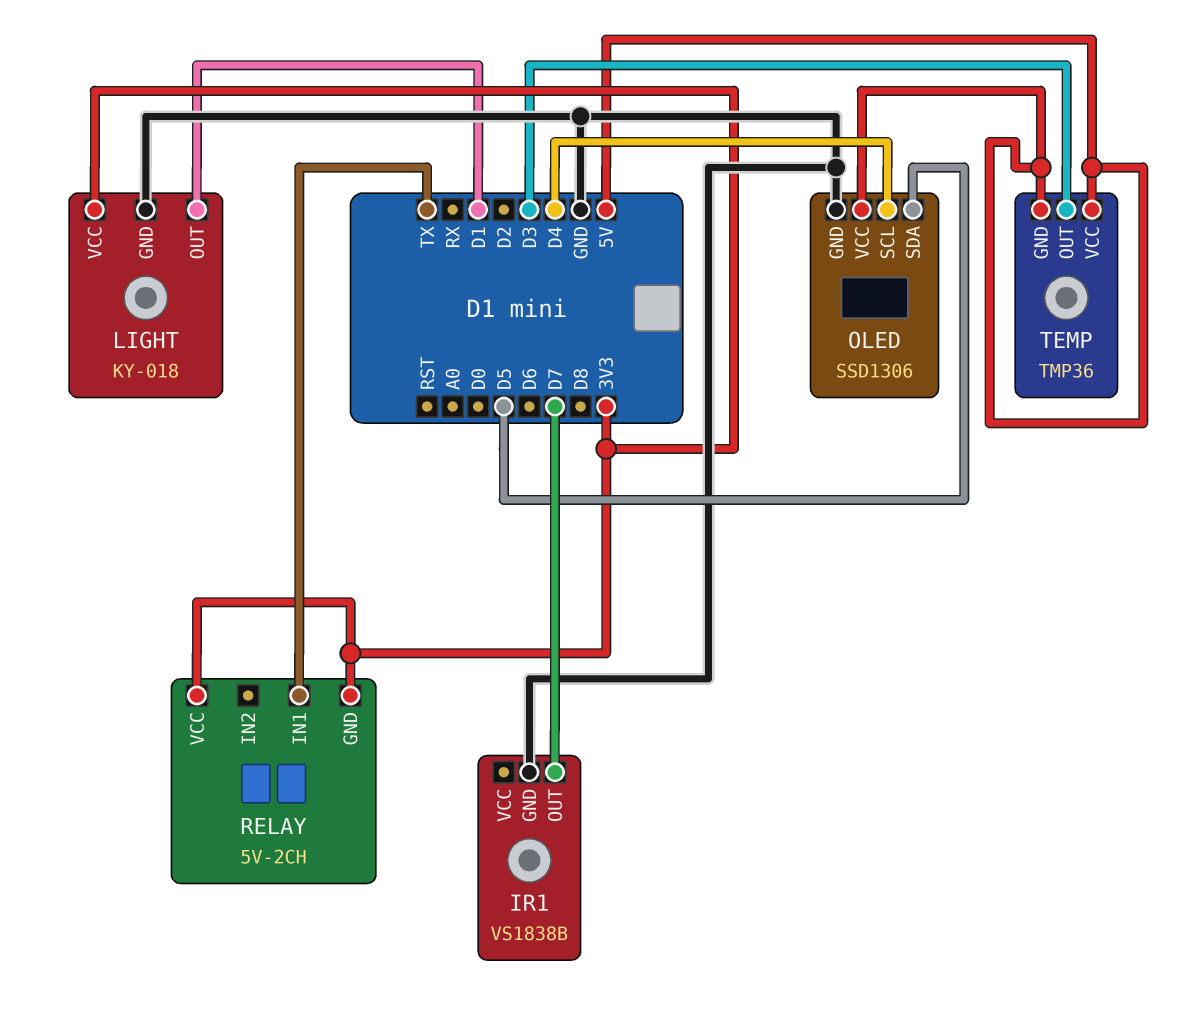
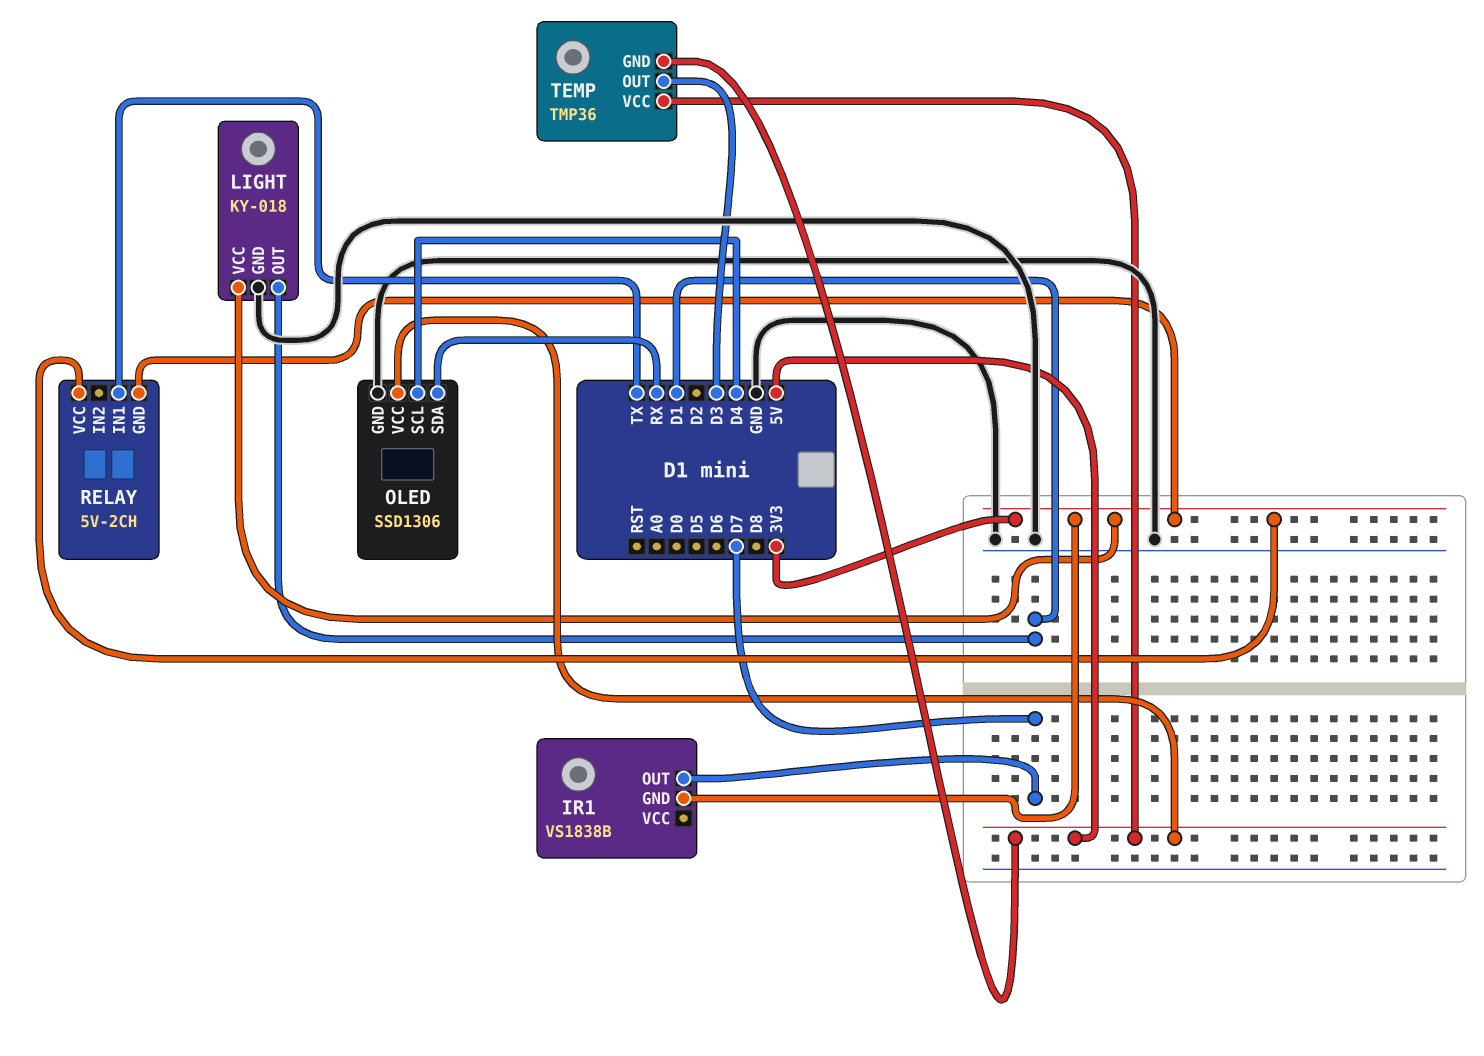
IR1 pin GND: GND -> 3V3
OLED pin SDA: D5 -> RX

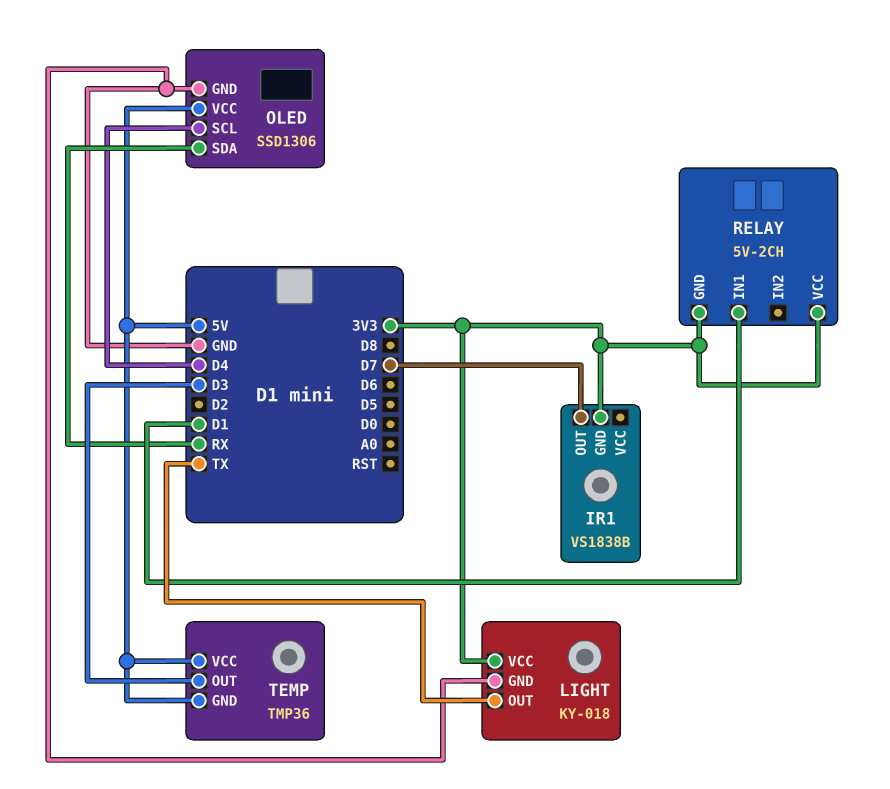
LIGHT pin OUT: D1 -> TX
RELAY pin IN1: TX -> D1

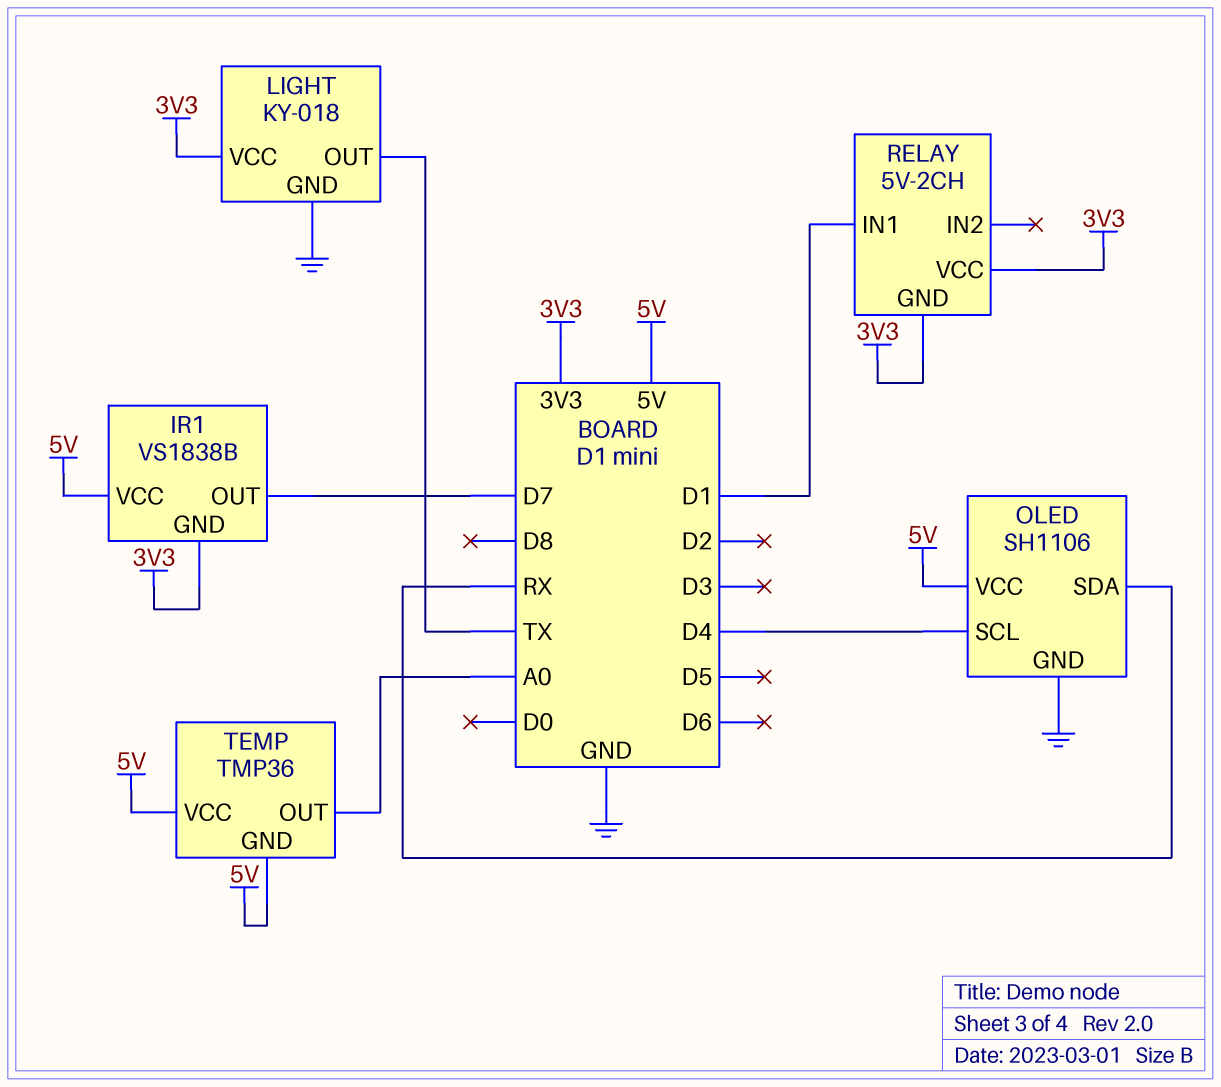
IR1 pin VCC: none -> 5V
OLED: SSD1306 -> SH1106
TEMP pin OUT: D3 -> A0

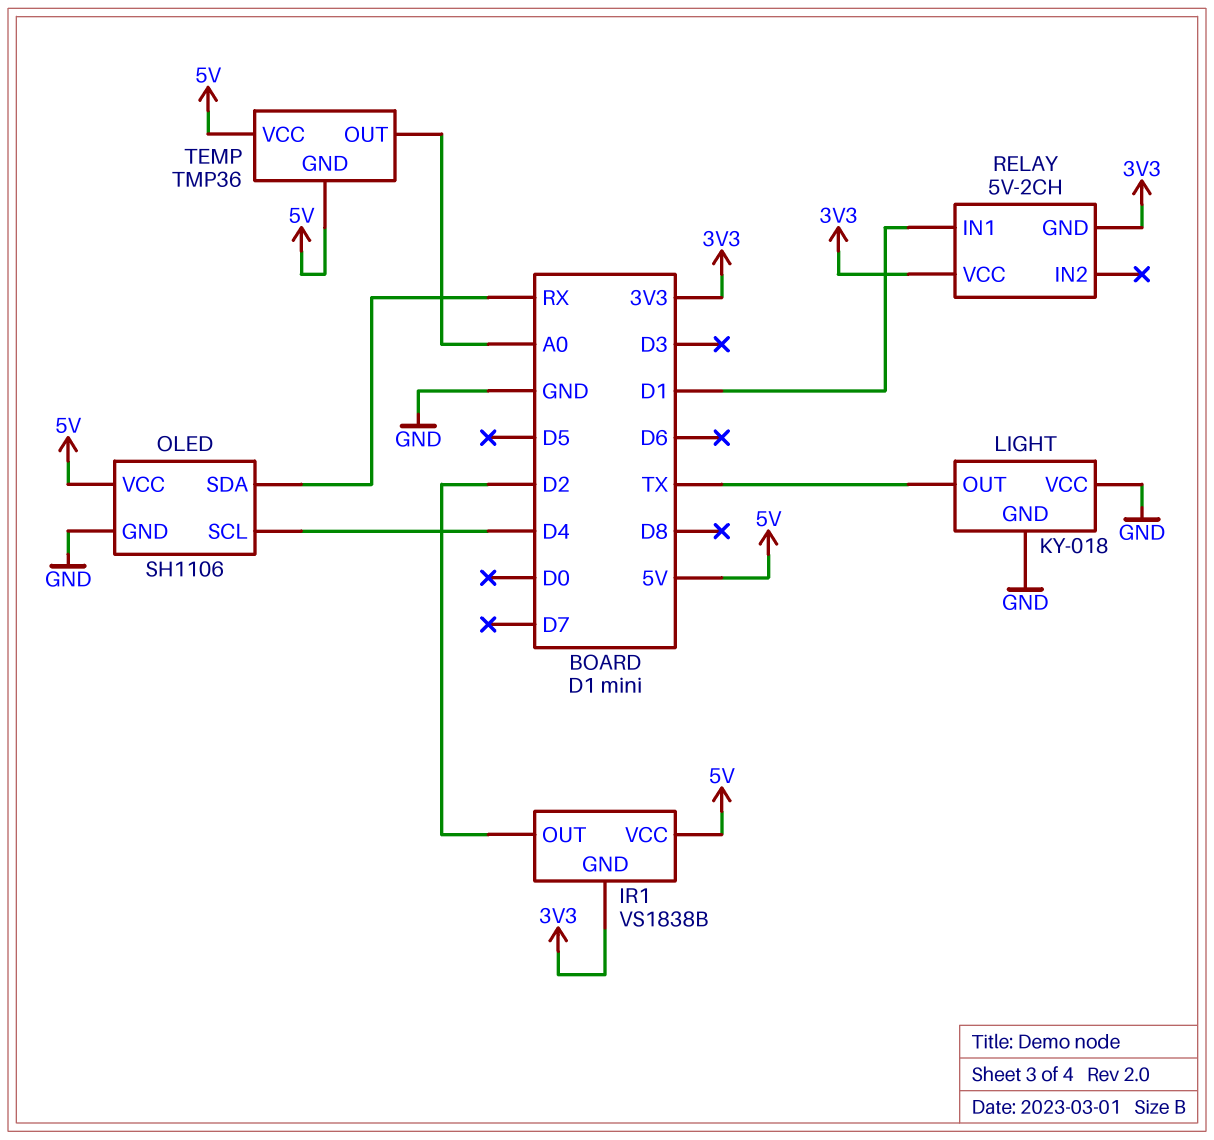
IR1 pin OUT: D7 -> D2
LIGHT pin VCC: 3V3 -> GND

